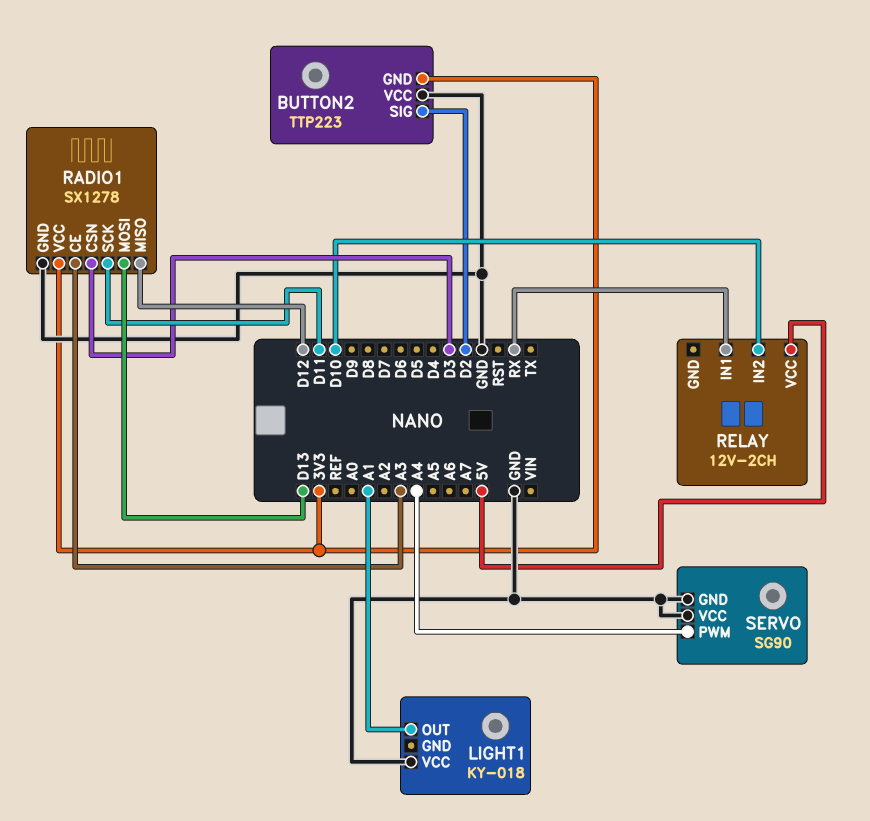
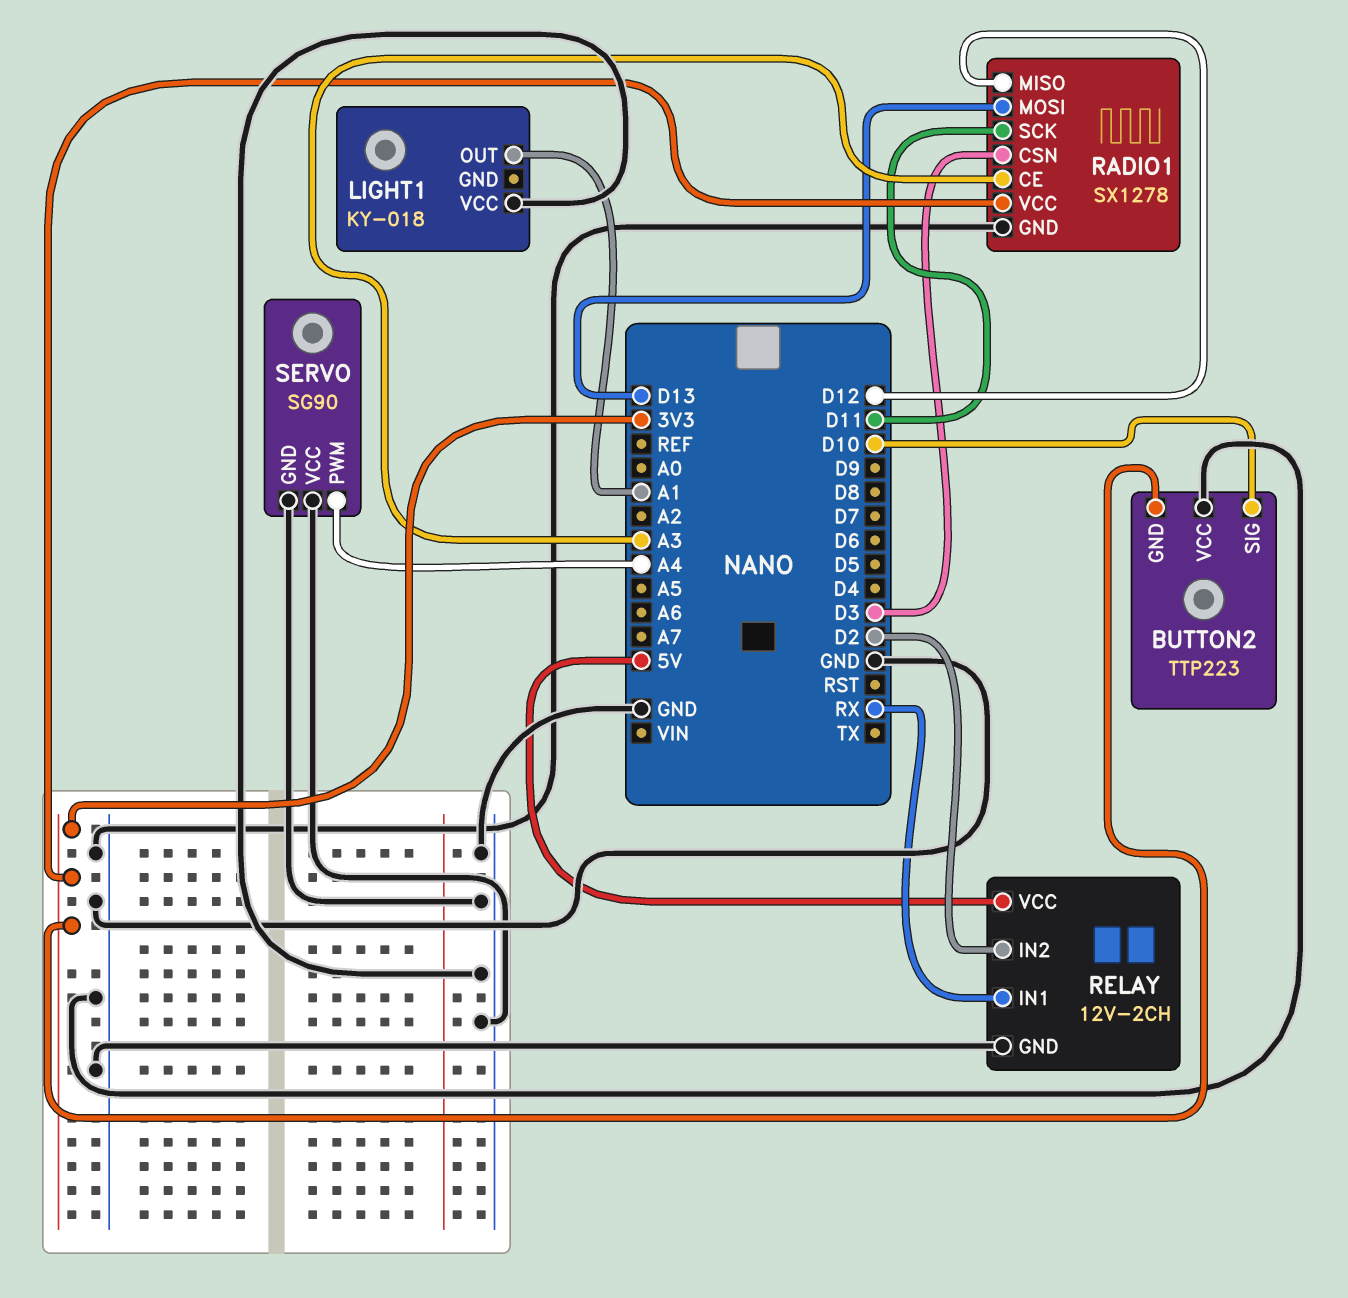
BUTTON2 pin SIG: D2 -> D10
RELAY pin GND: none -> GND
RELAY pin IN2: D10 -> D2

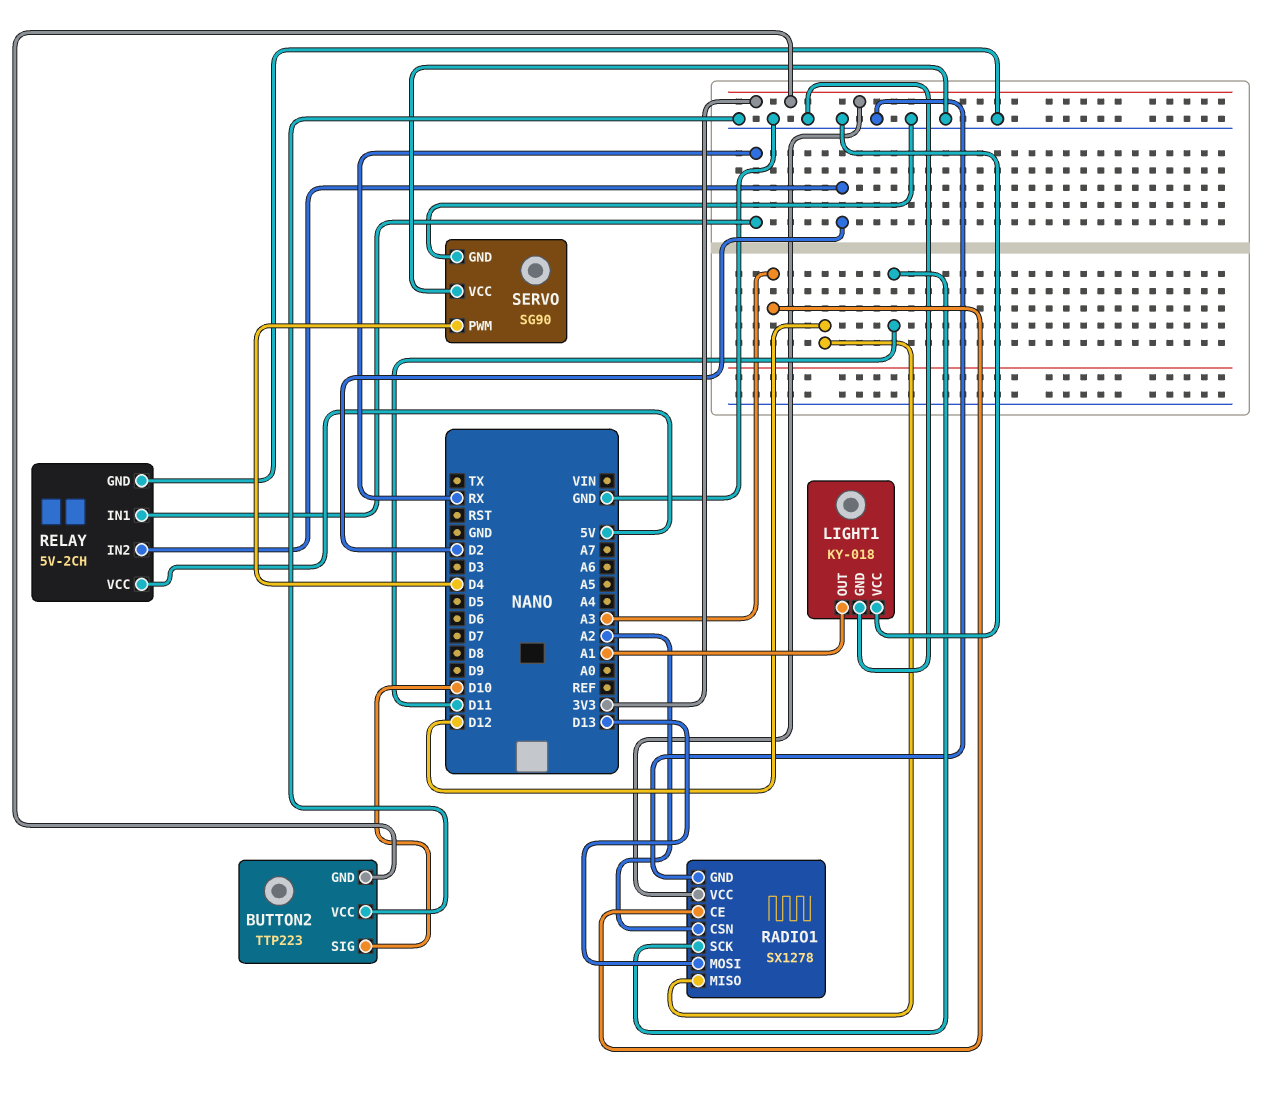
LIGHT1 pin GND: none -> GND
RADIO1 pin CSN: D3 -> A2
RELAY: 12V-2CH -> 5V-2CH
SERVO pin PWM: A4 -> D4

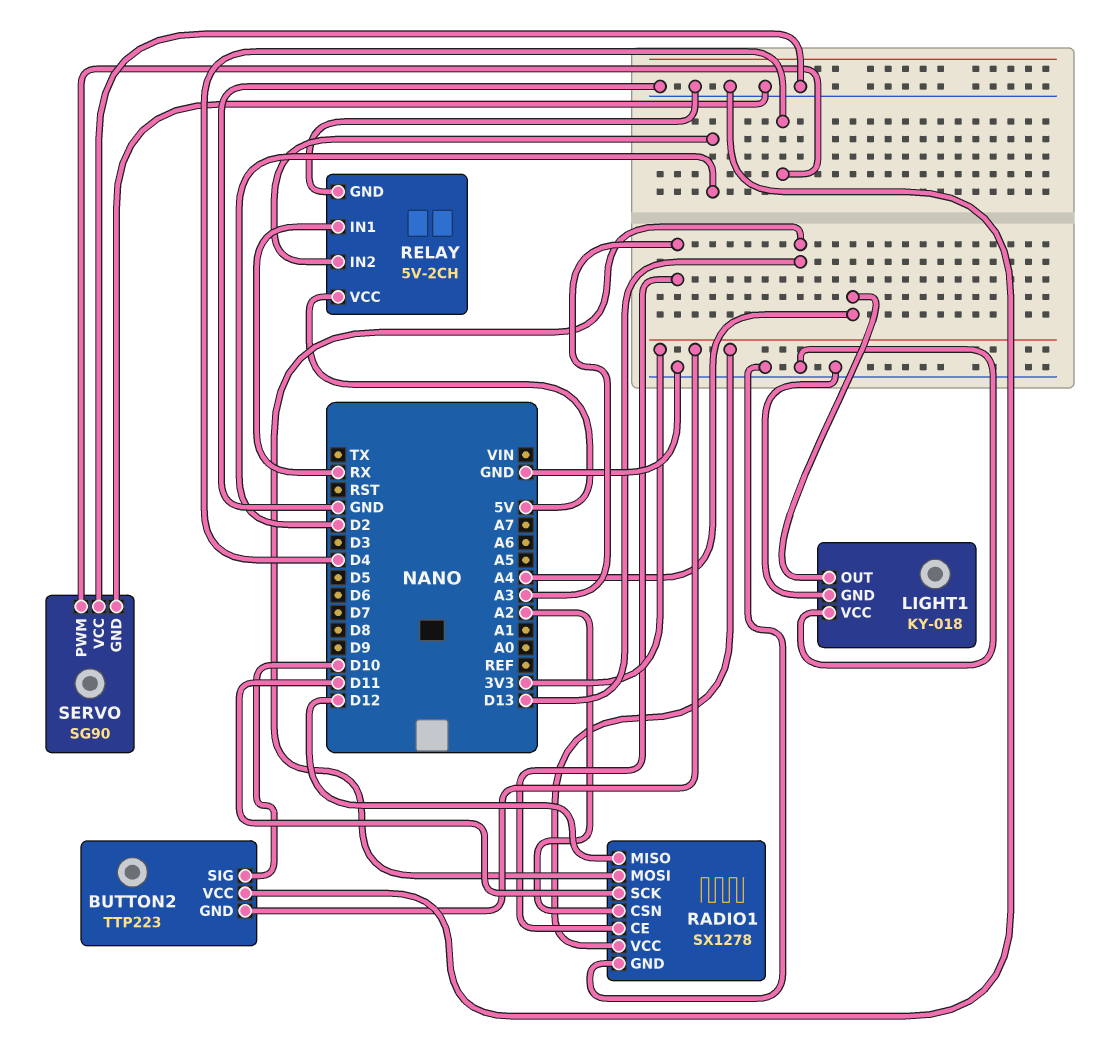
LIGHT1 pin OUT: A1 -> A4

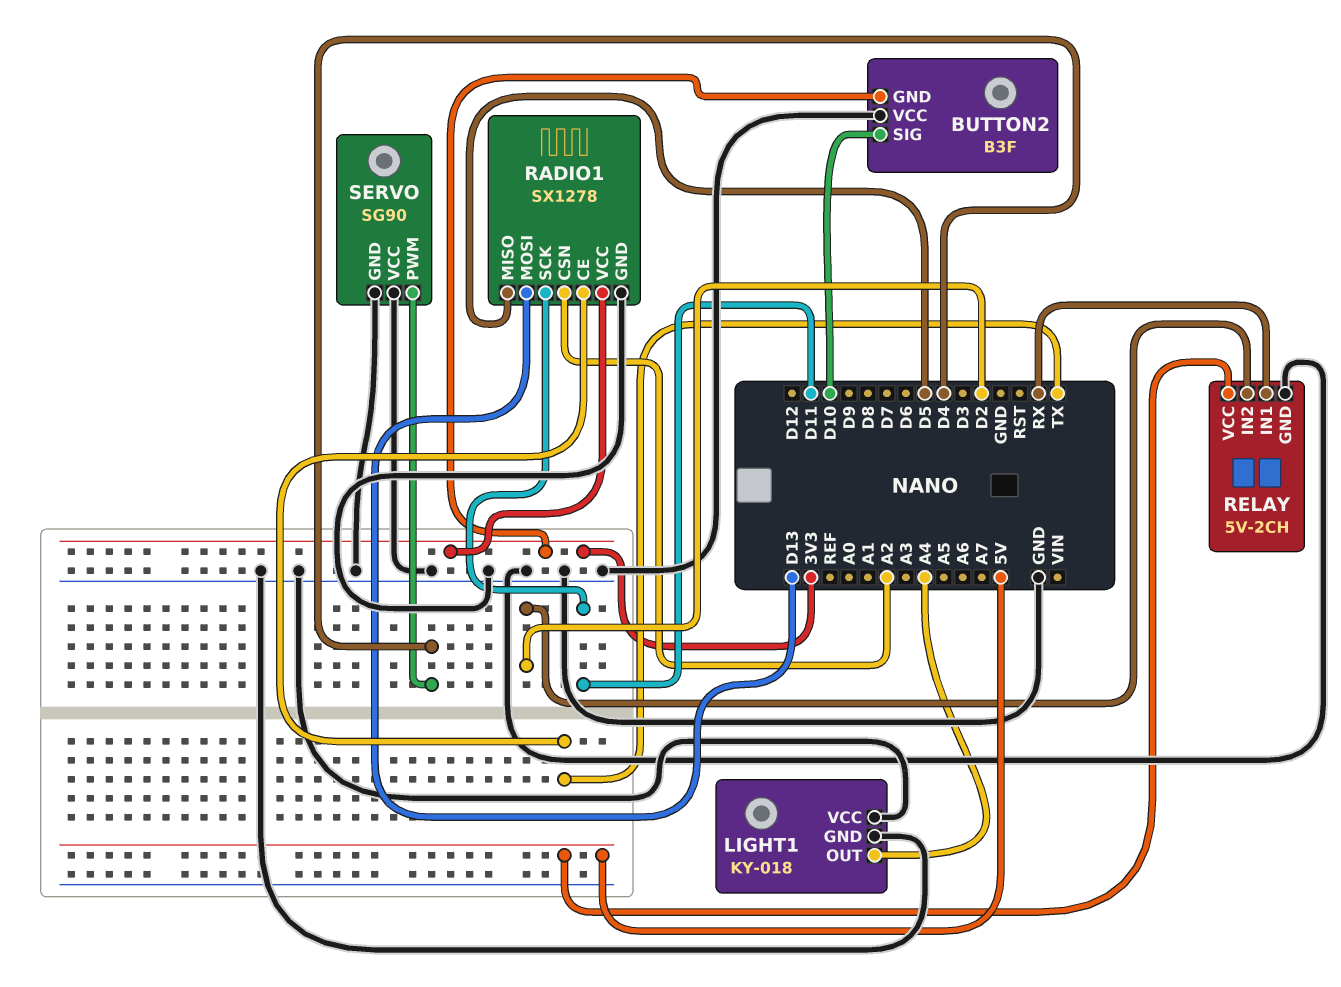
BUTTON2: TTP223 -> B3F
RADIO1 pin CE: A3 -> TX
RADIO1 pin MISO: D12 -> D5

